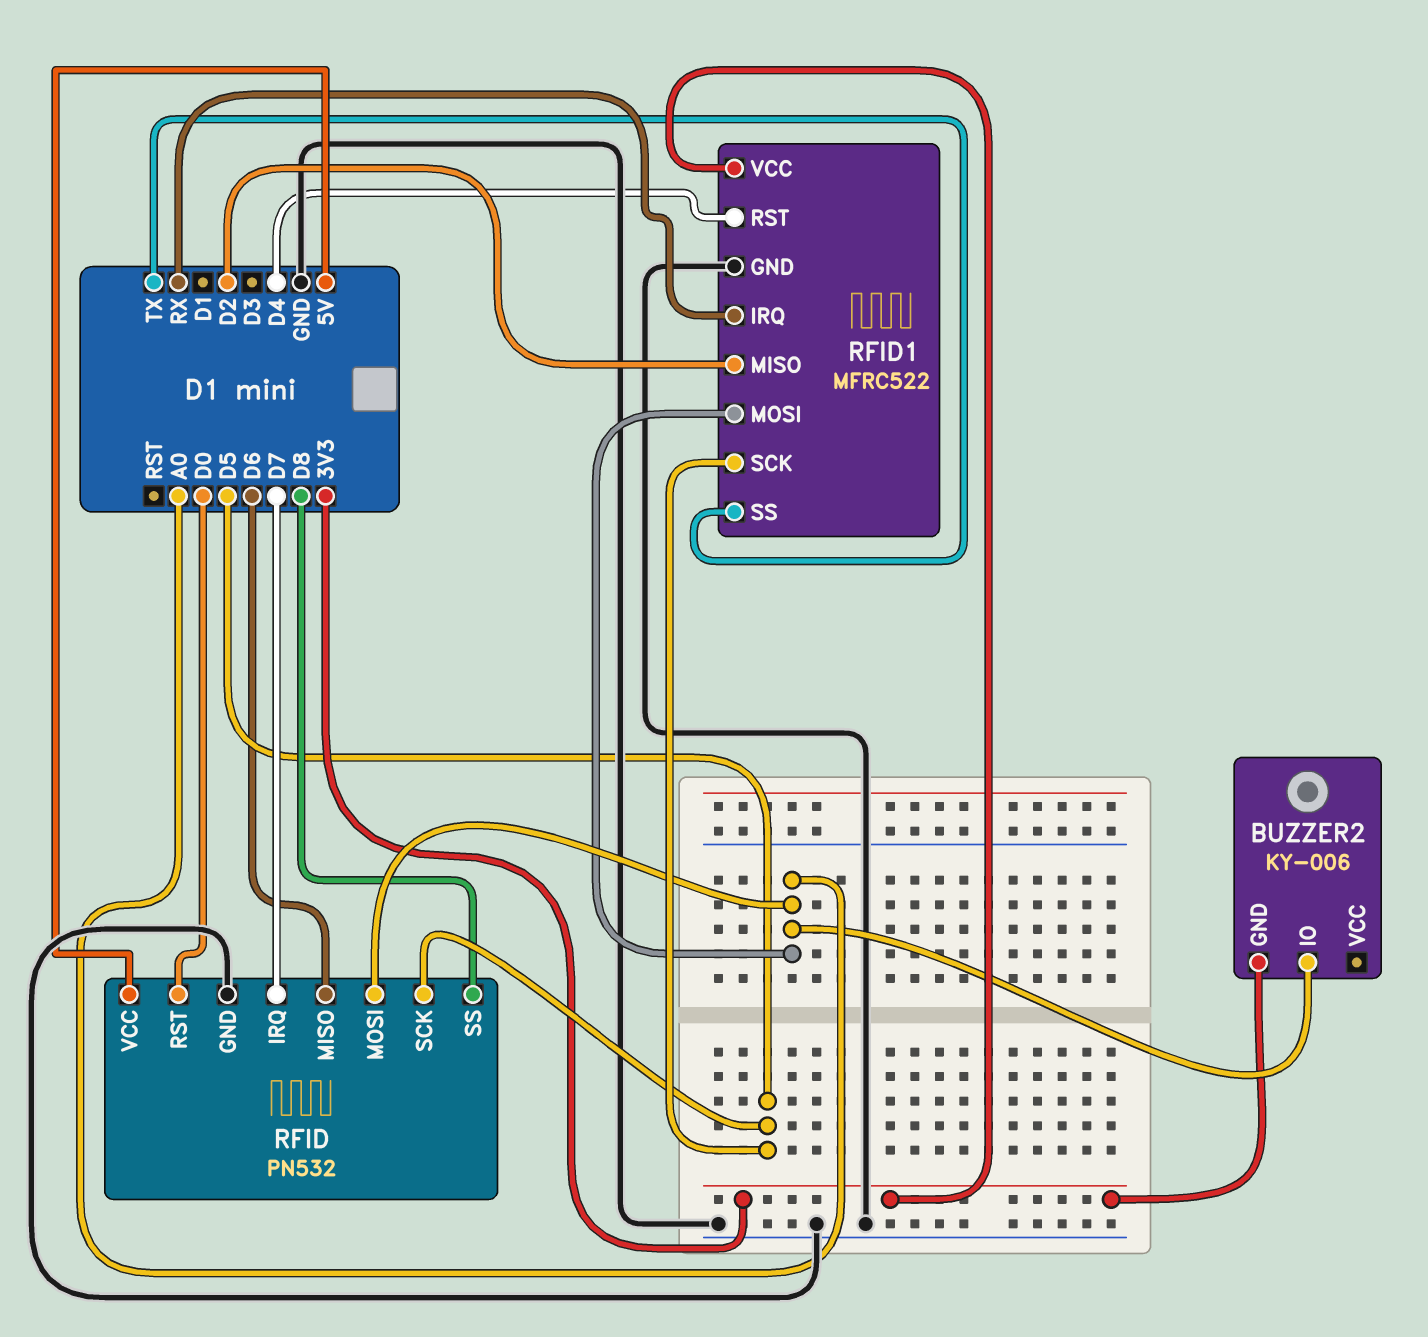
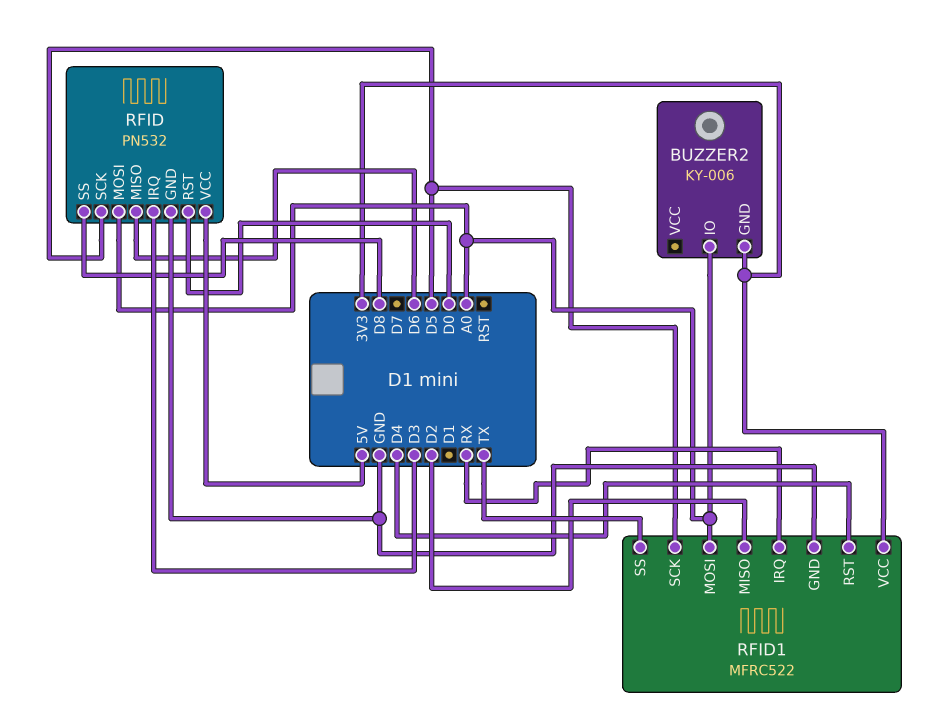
RFID pin IRQ: D7 -> D3

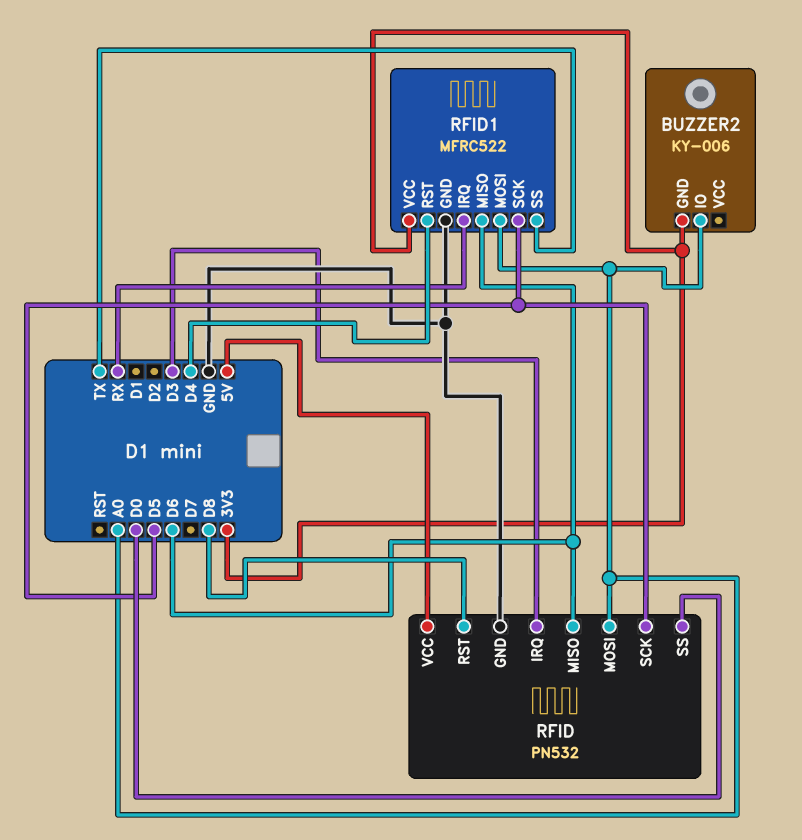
RFID pin RST: D0 -> D8
RFID pin SS: D8 -> D0
RFID1 pin MISO: D2 -> D6

